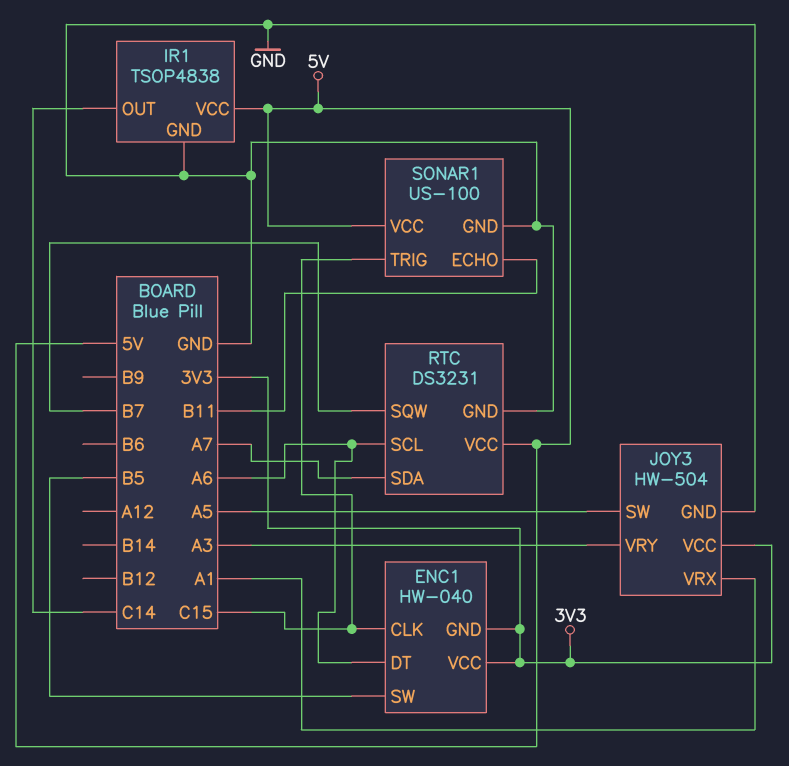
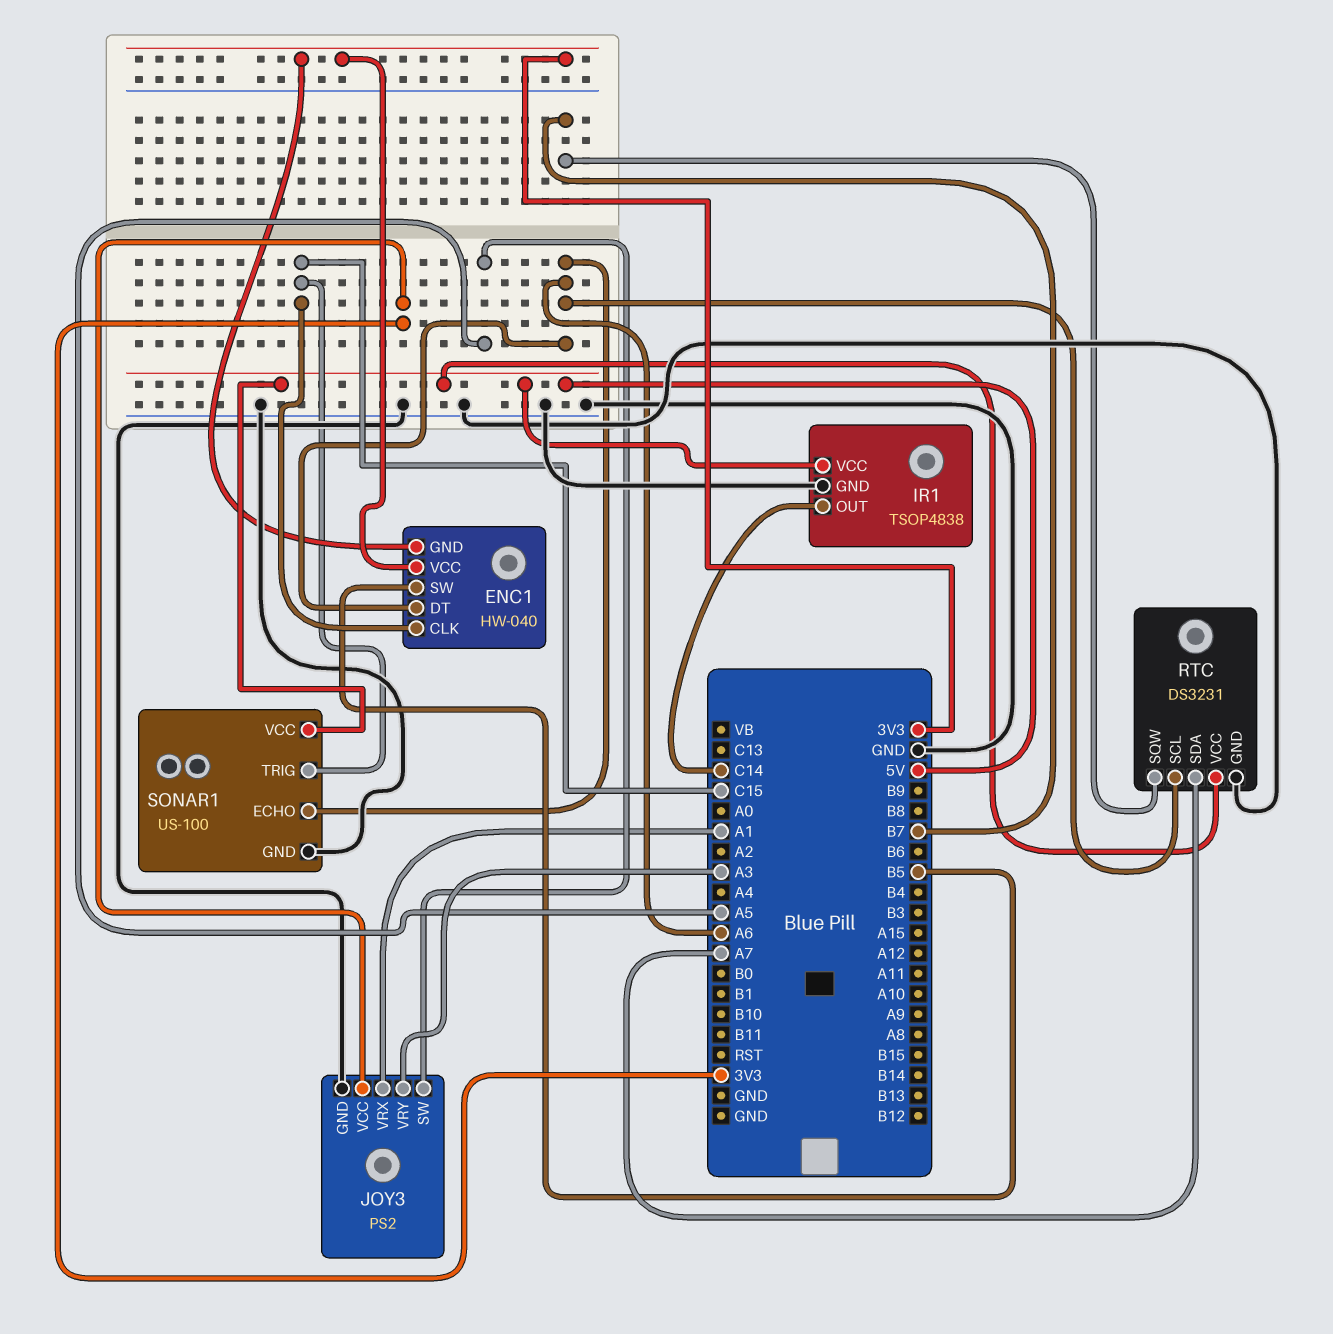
JOY3: HW-504 -> PS2
SONAR1 pin ECHO: B11 -> A6

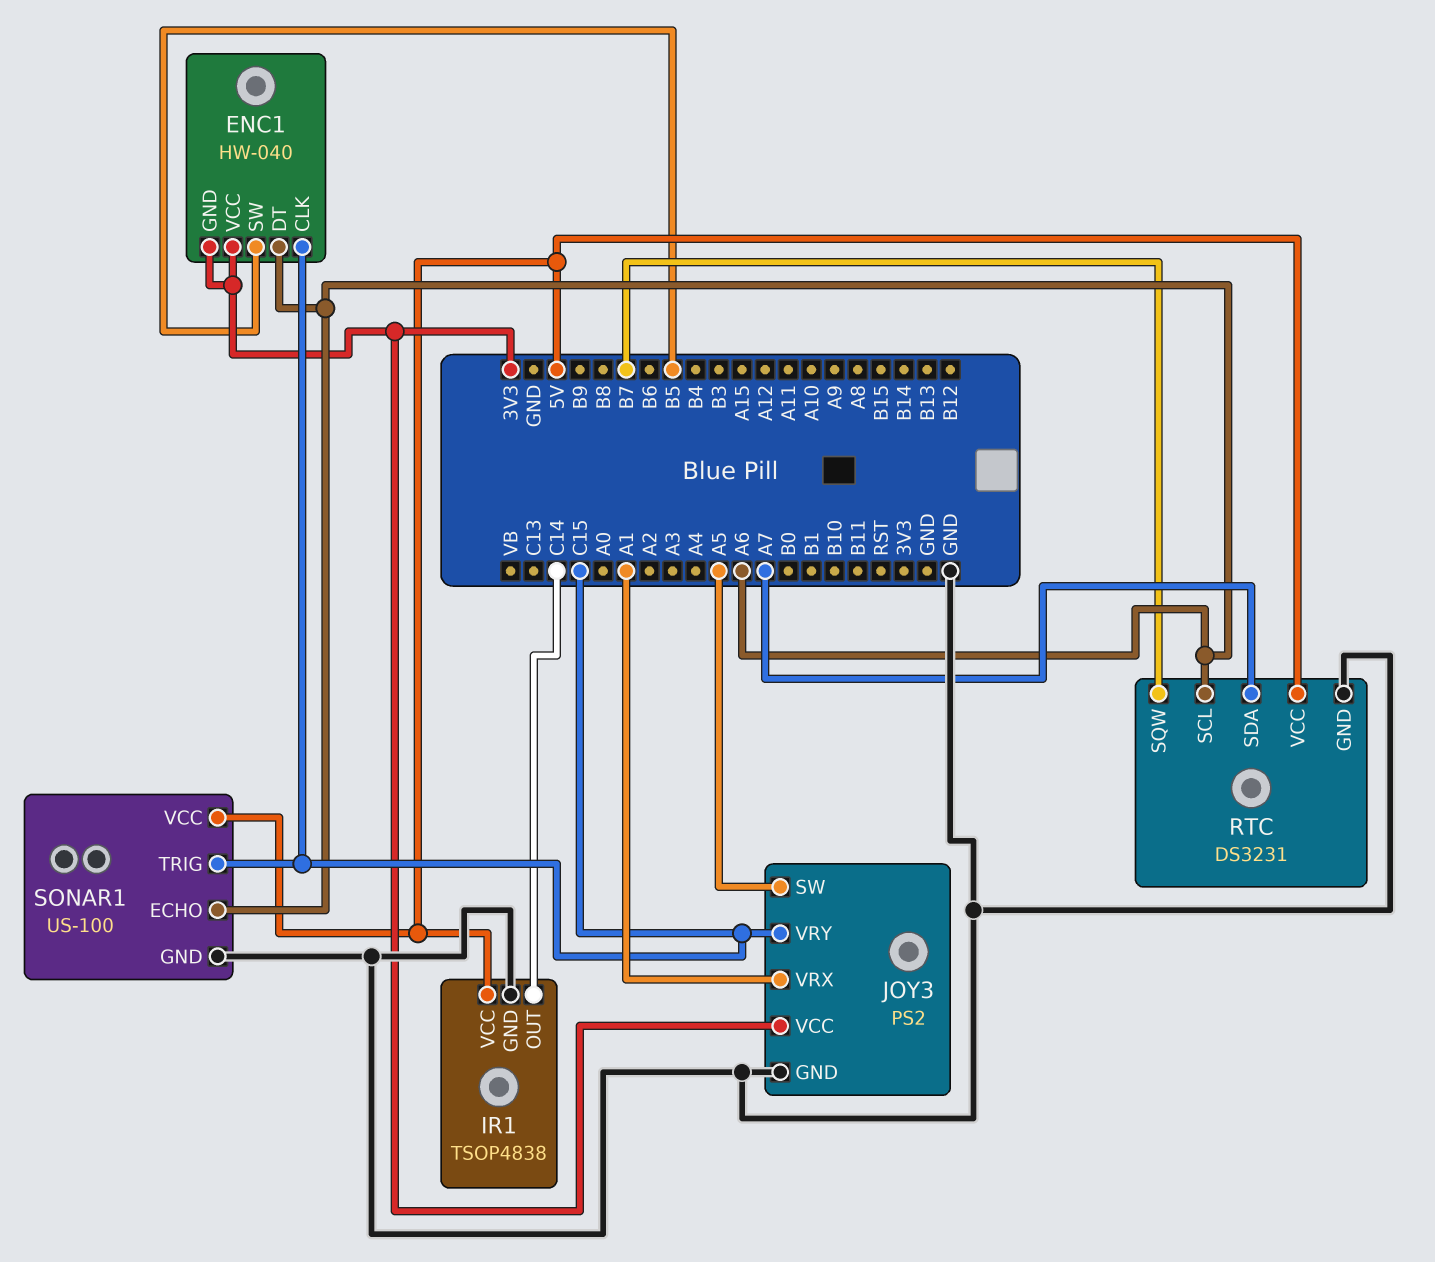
JOY3 pin VRY: A3 -> C15

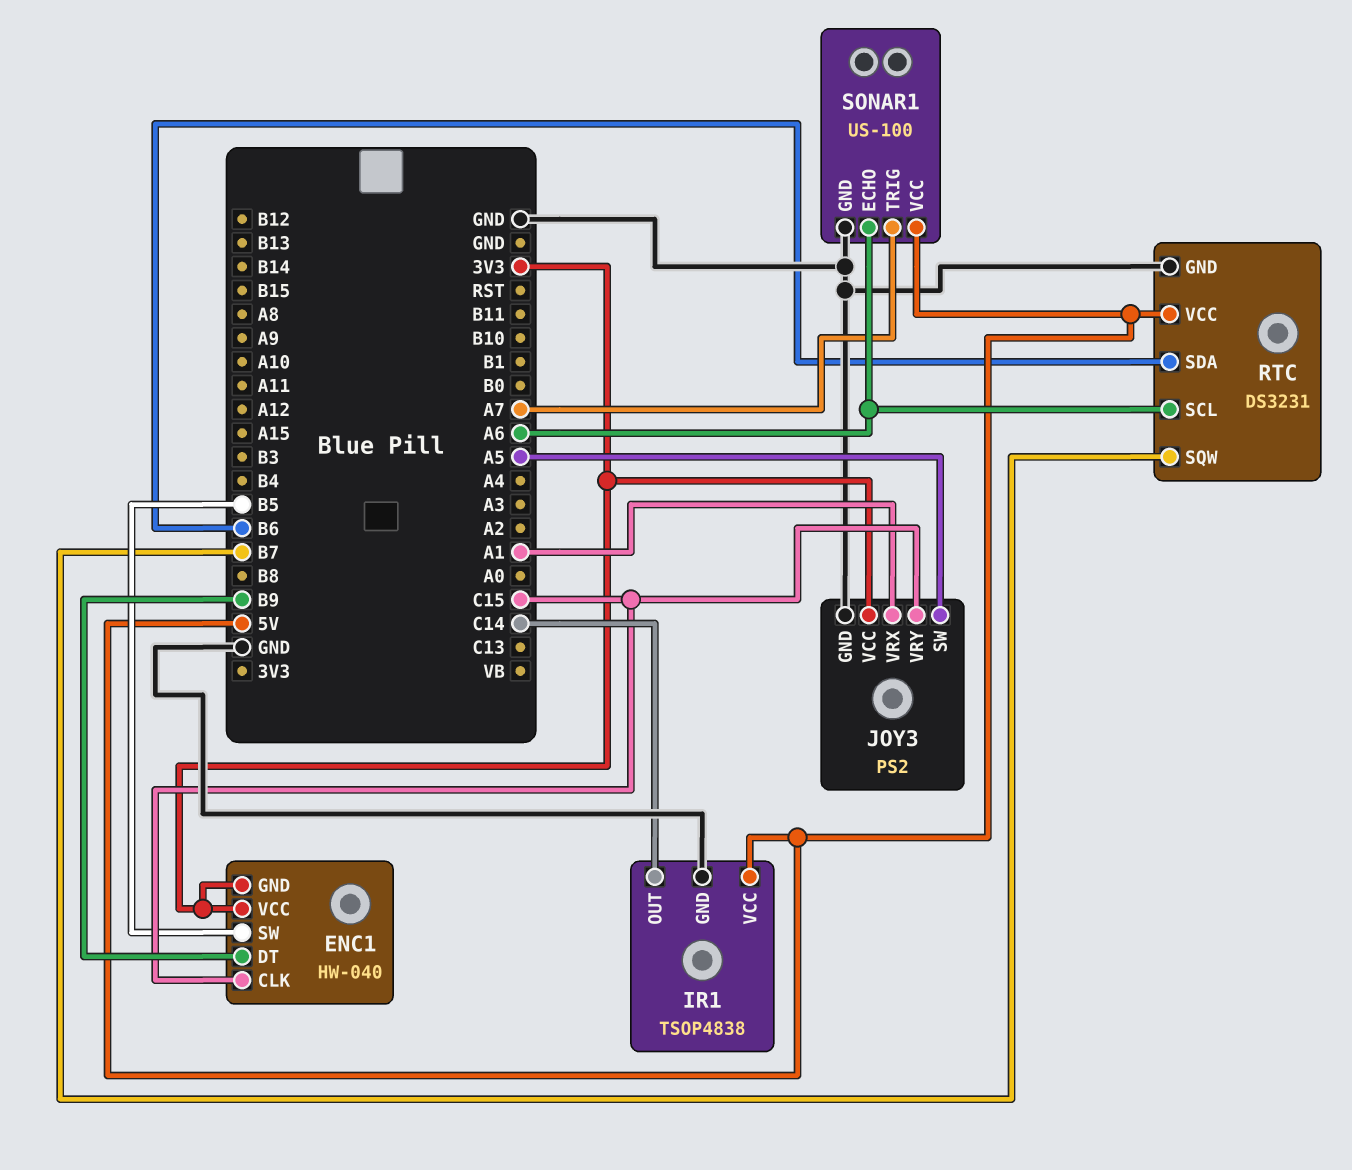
ENC1 pin DT: A6 -> B9
RTC pin SDA: A7 -> B6
SONAR1 pin TRIG: C15 -> A7

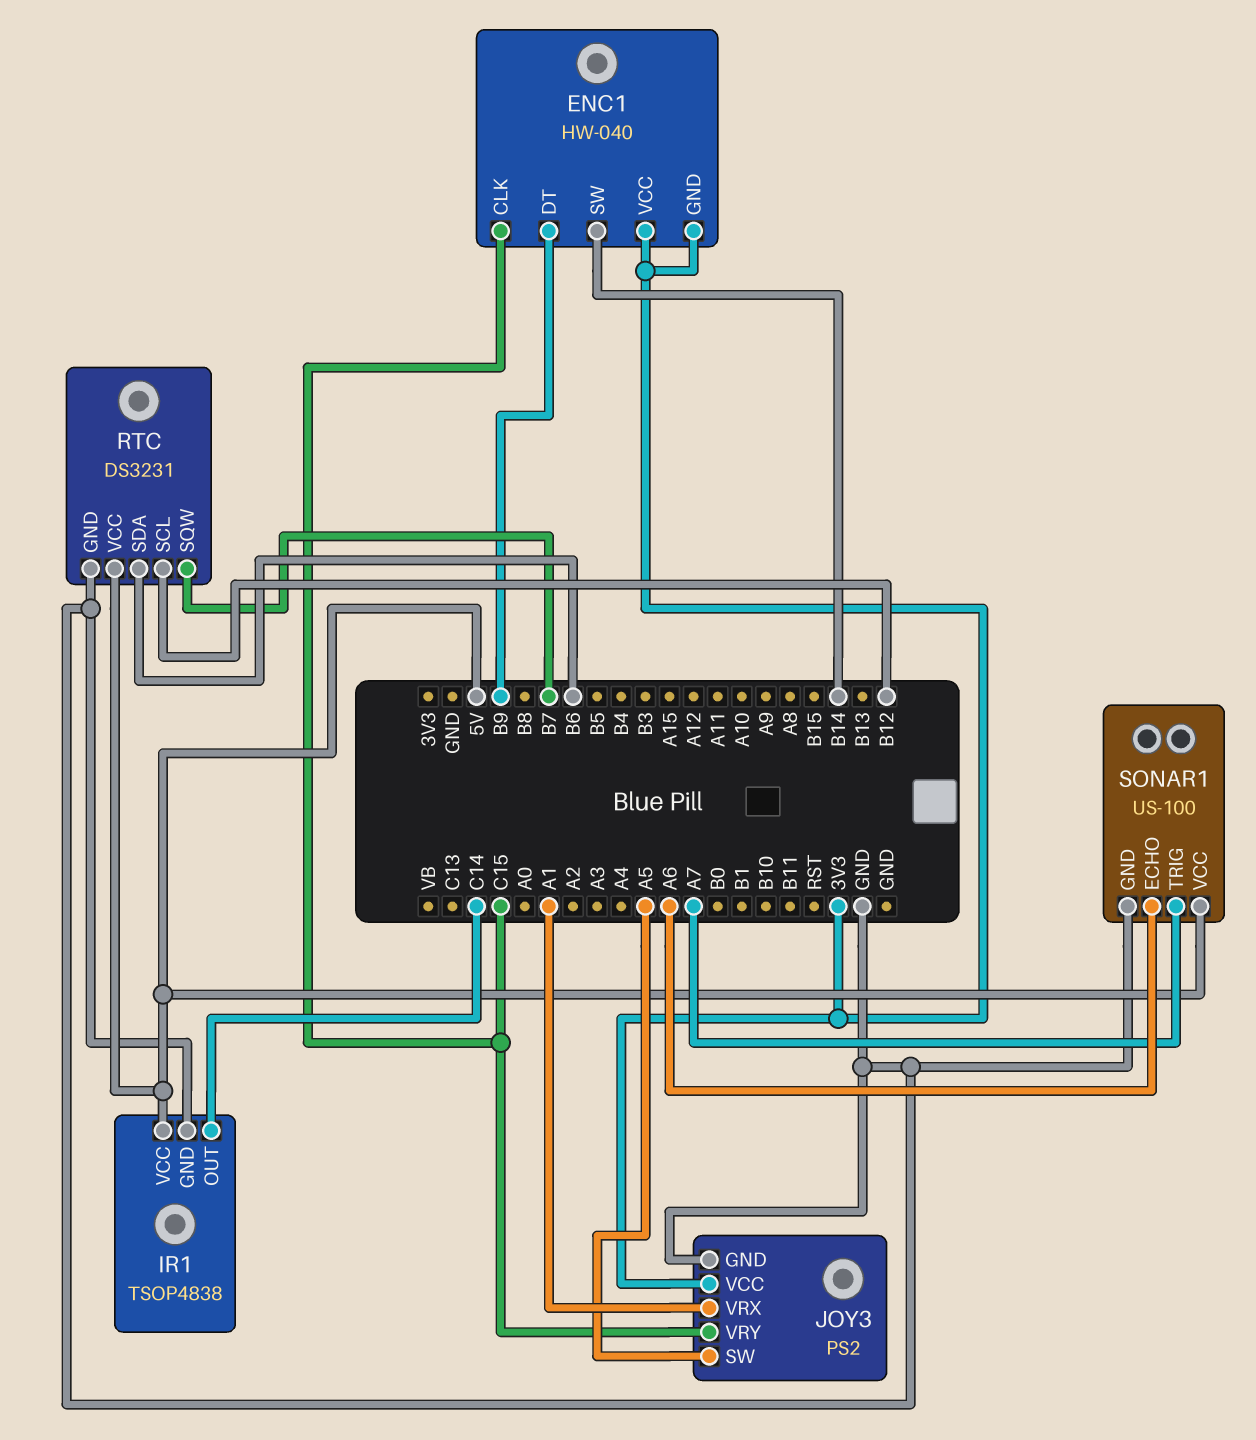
ENC1 pin SW: B5 -> B14
RTC pin SCL: A6 -> B12

